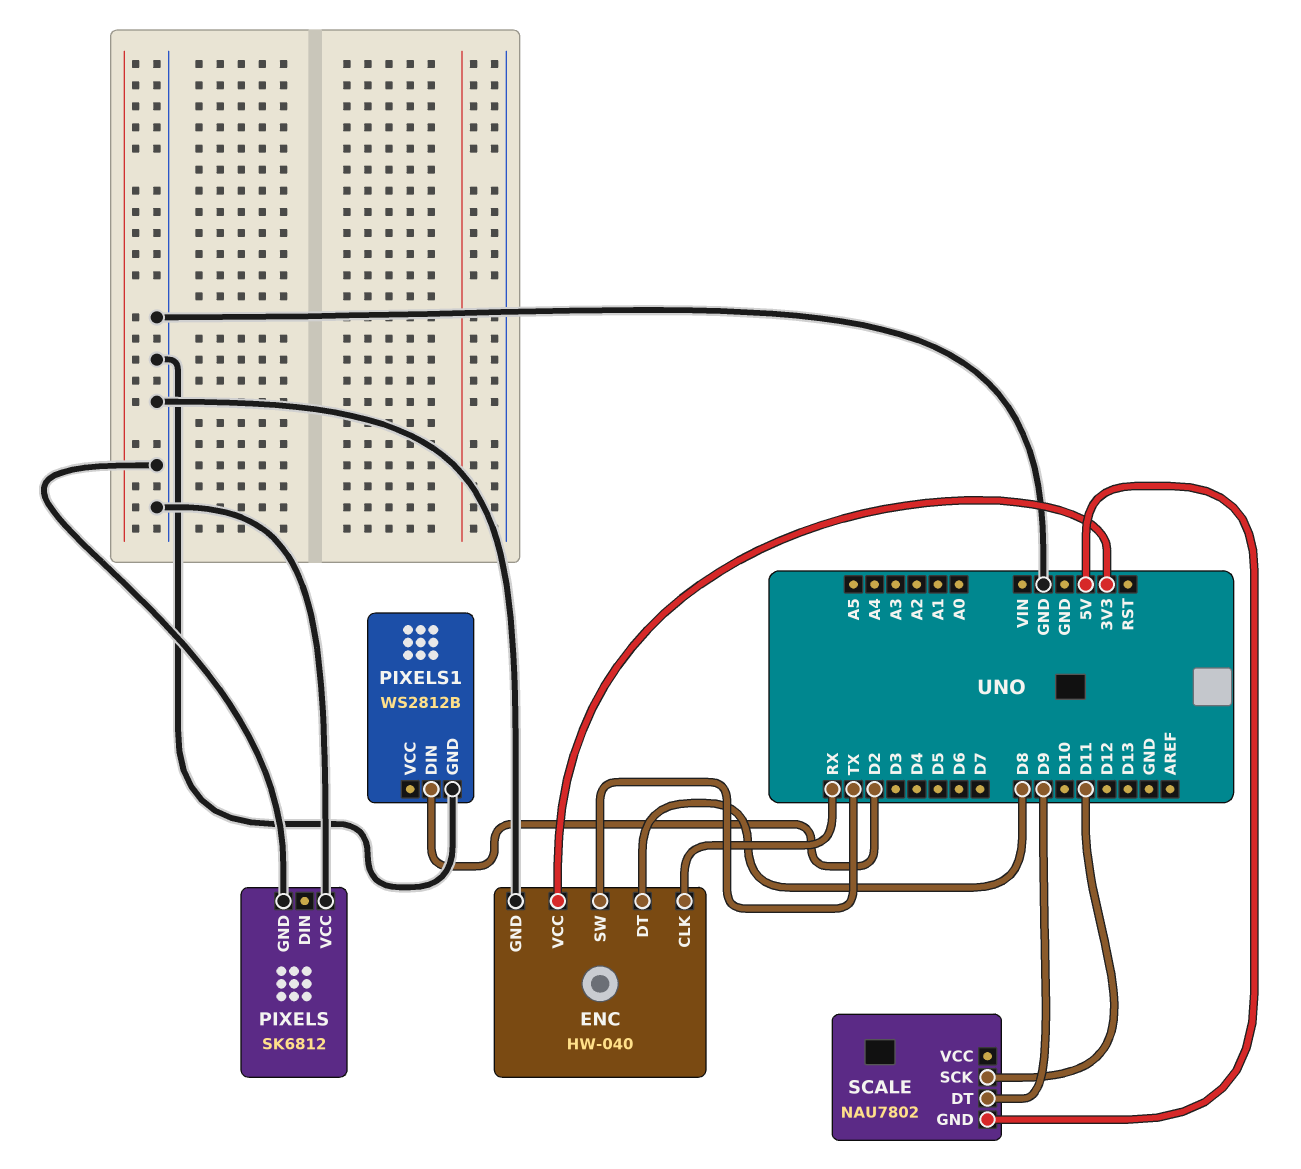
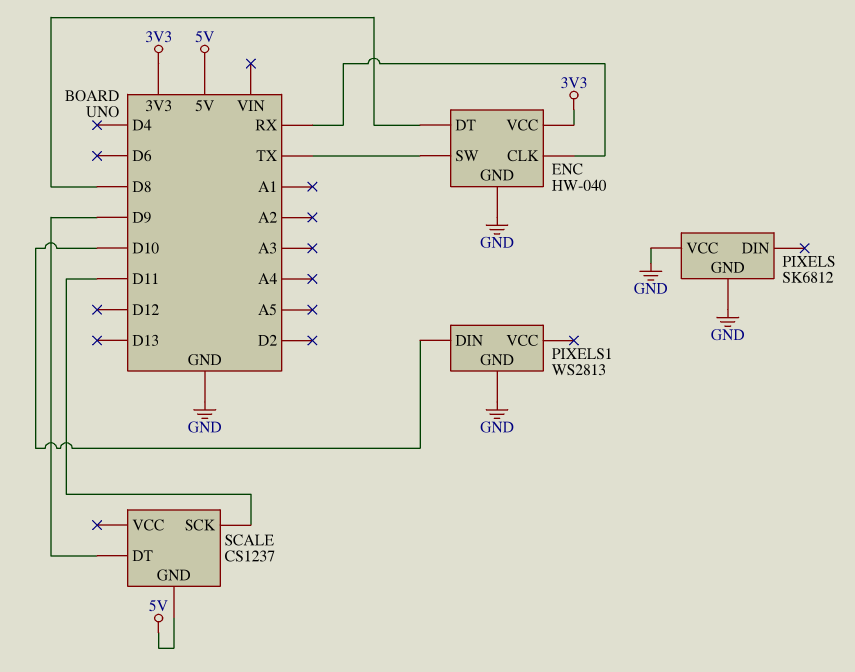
PIXELS1: WS2812B -> WS2813
PIXELS1 pin DIN: D2 -> D10
SCALE: NAU7802 -> CS1237

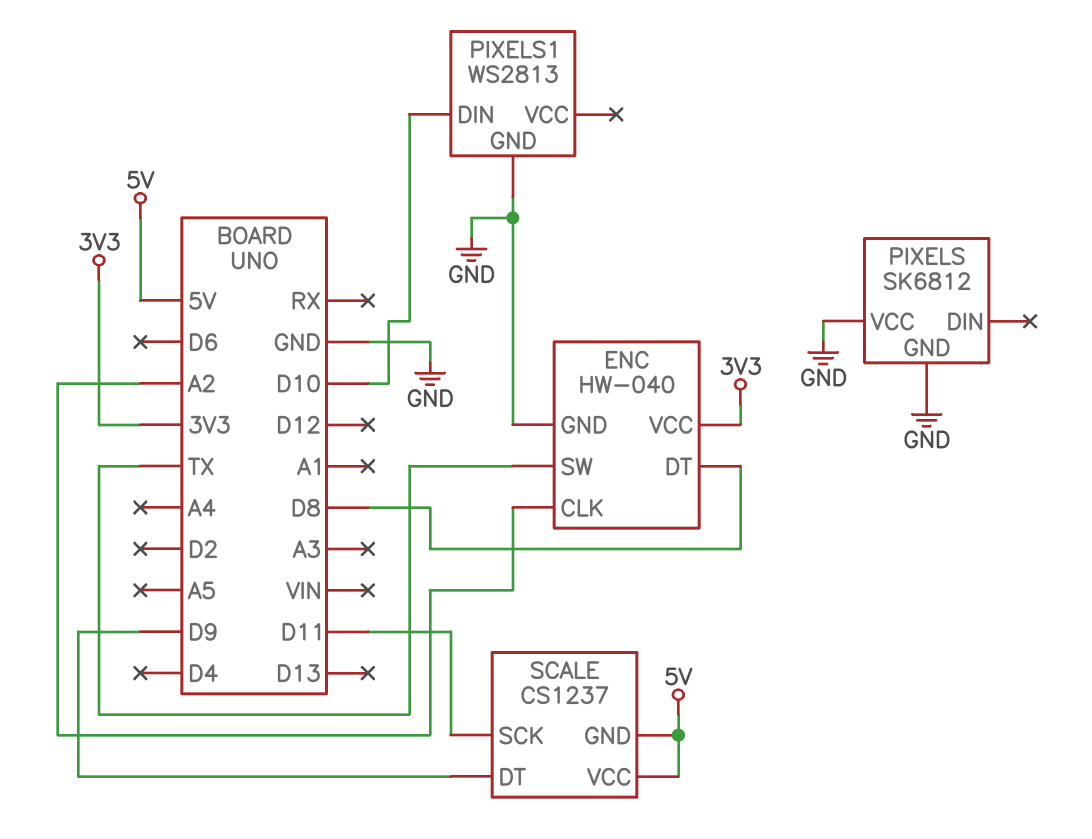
ENC pin CLK: RX -> A2
SCALE pin VCC: none -> 5V

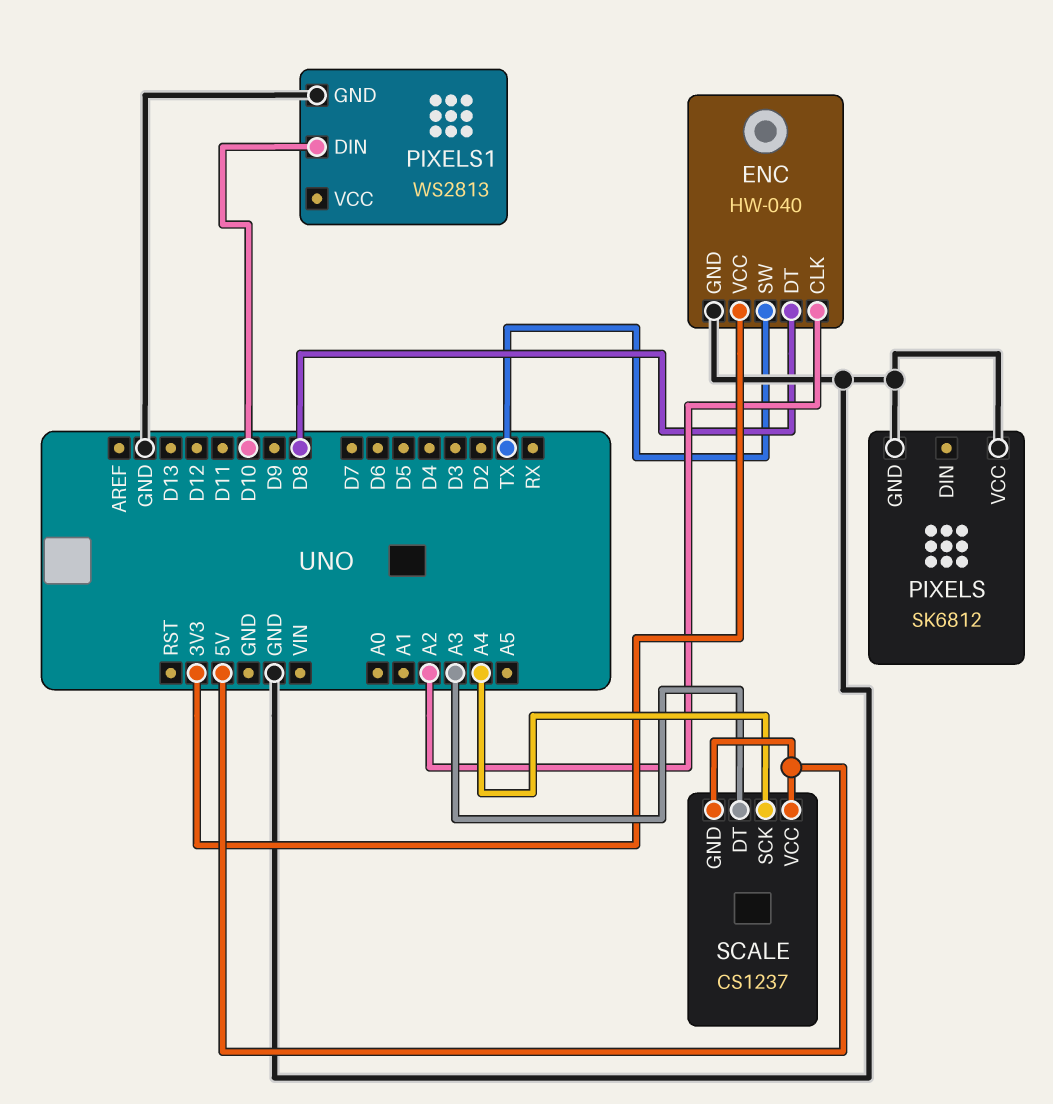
SCALE pin DT: D9 -> A3
SCALE pin SCK: D11 -> A4

